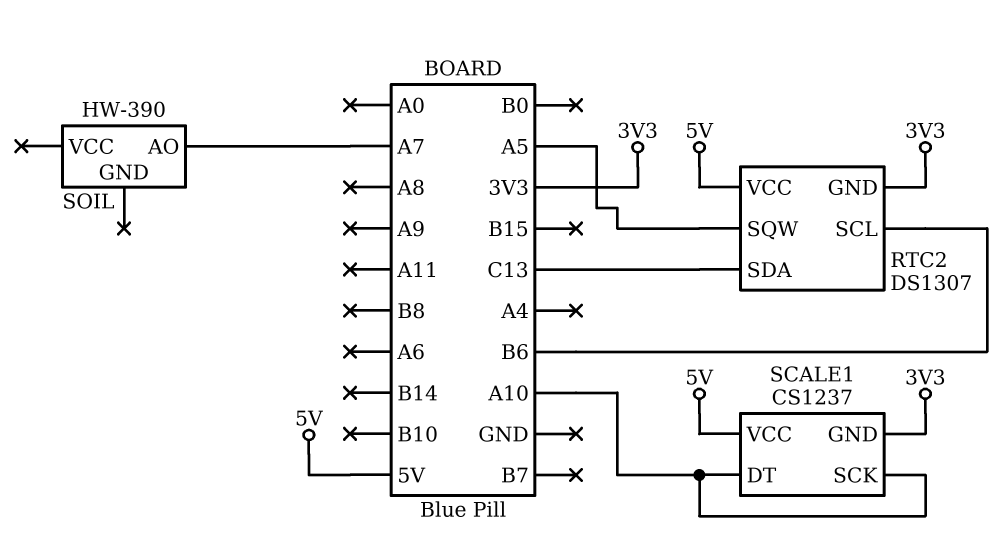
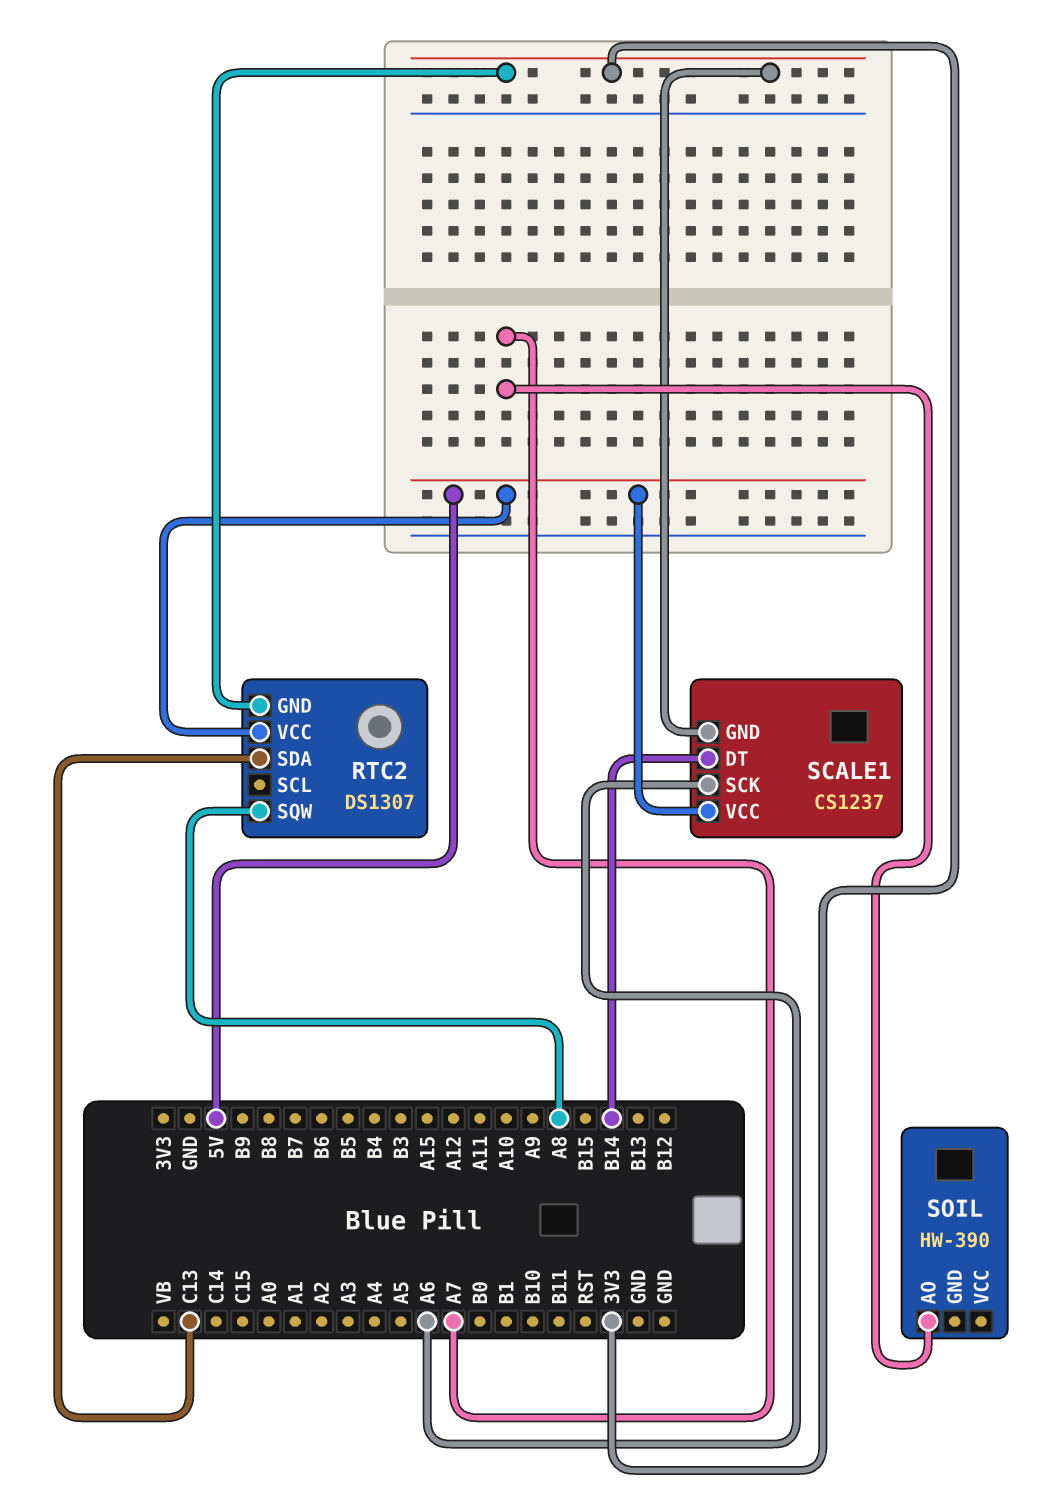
RTC2 pin SCL: B6 -> none
RTC2 pin SQW: A5 -> A8
SCALE1 pin DT: A10 -> B14
SCALE1 pin SCK: A10 -> A6

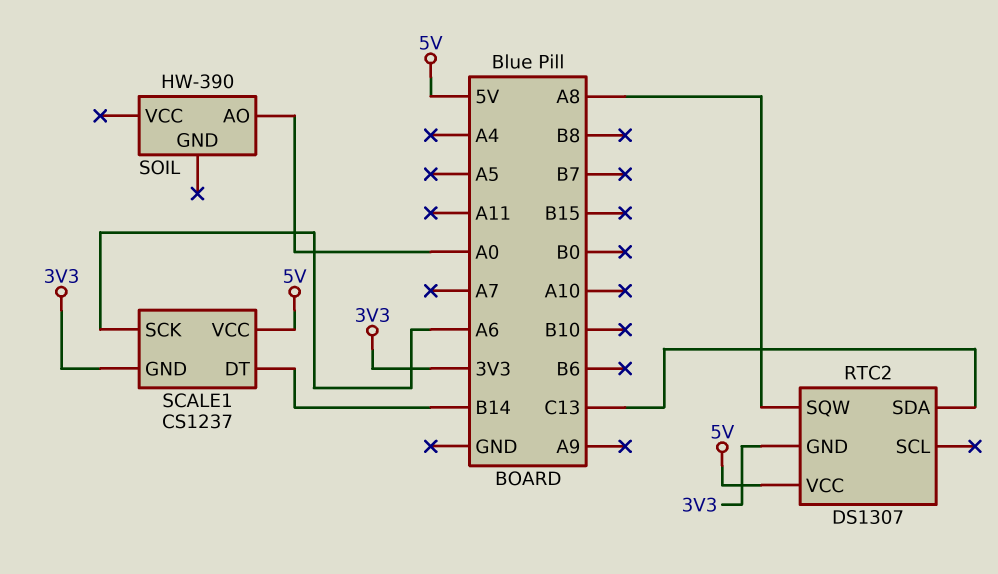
SOIL pin AO: A7 -> A0

